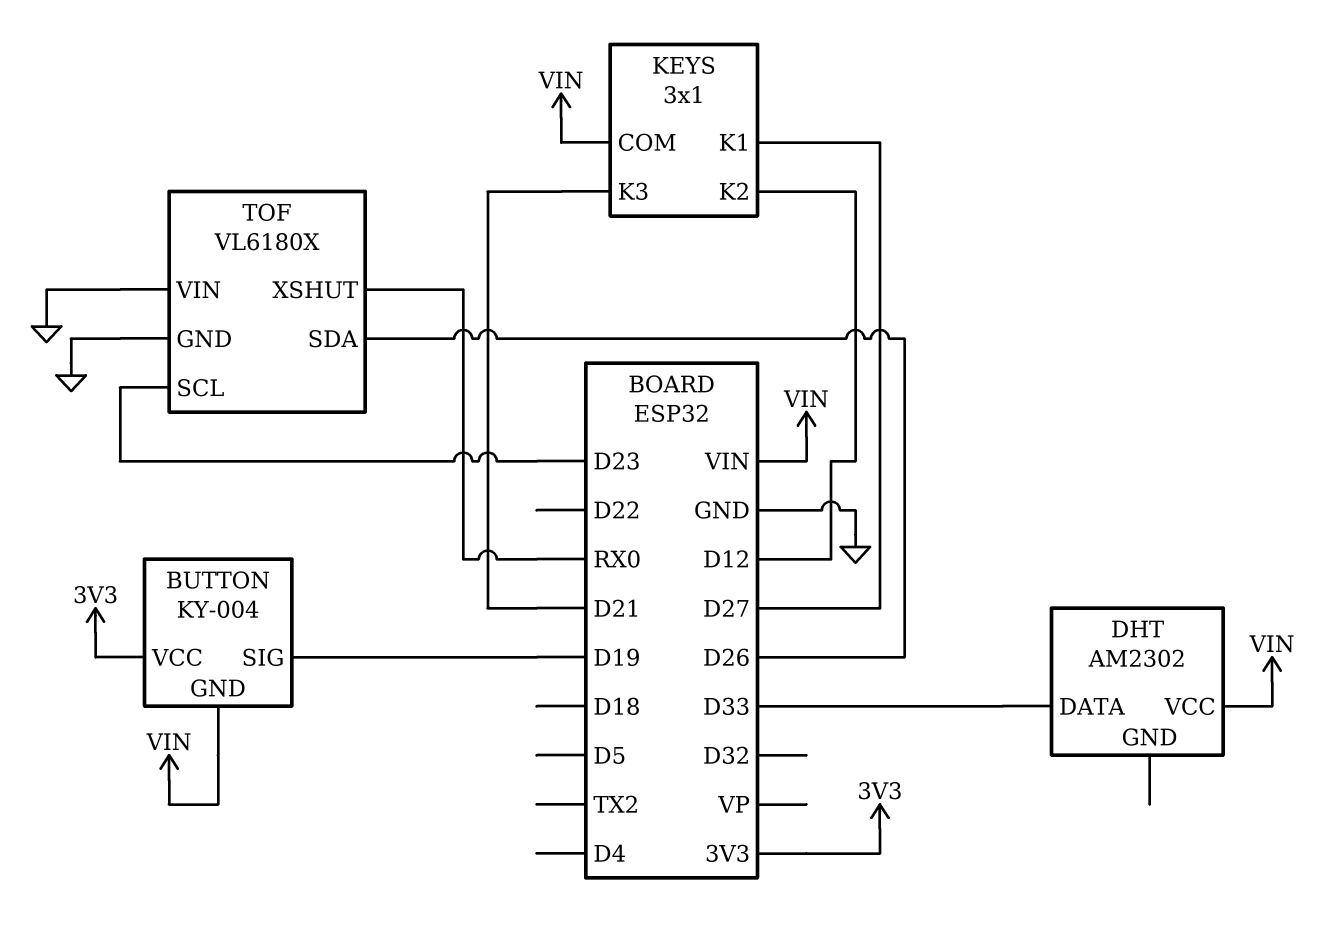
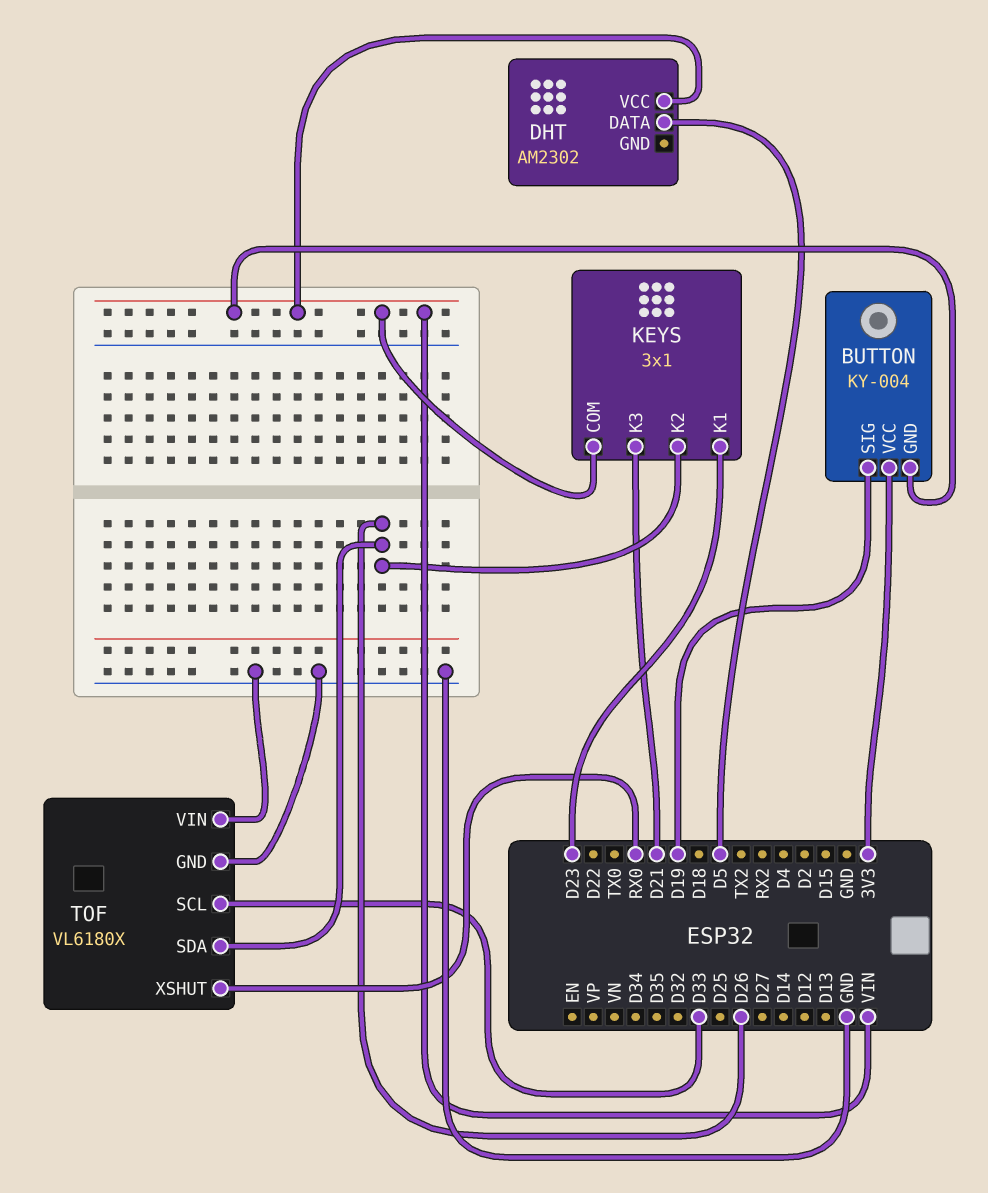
DHT pin DATA: D33 -> D5
KEYS pin K1: D27 -> D23
KEYS pin K2: D12 -> D26
TOF pin SCL: D23 -> D33

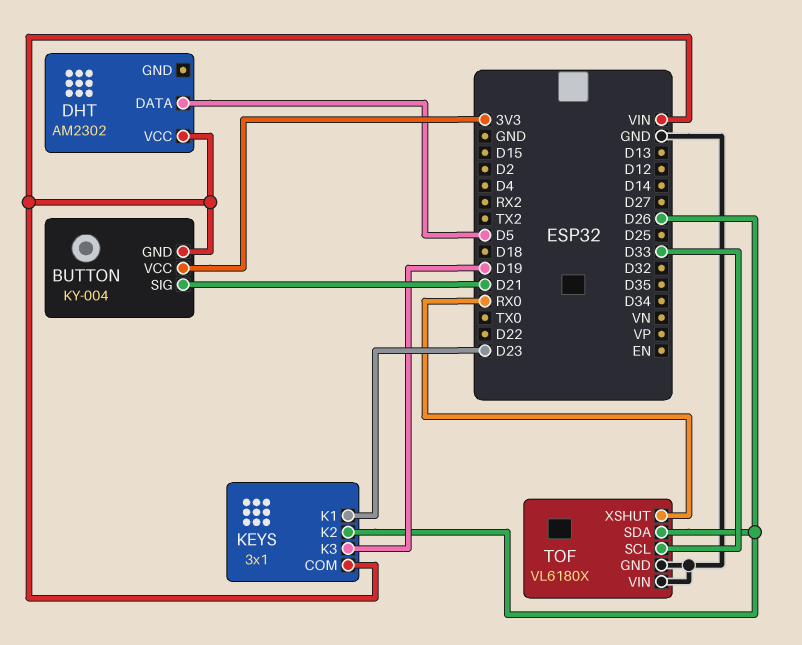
BUTTON pin SIG: D19 -> D21
KEYS pin K3: D21 -> D19

